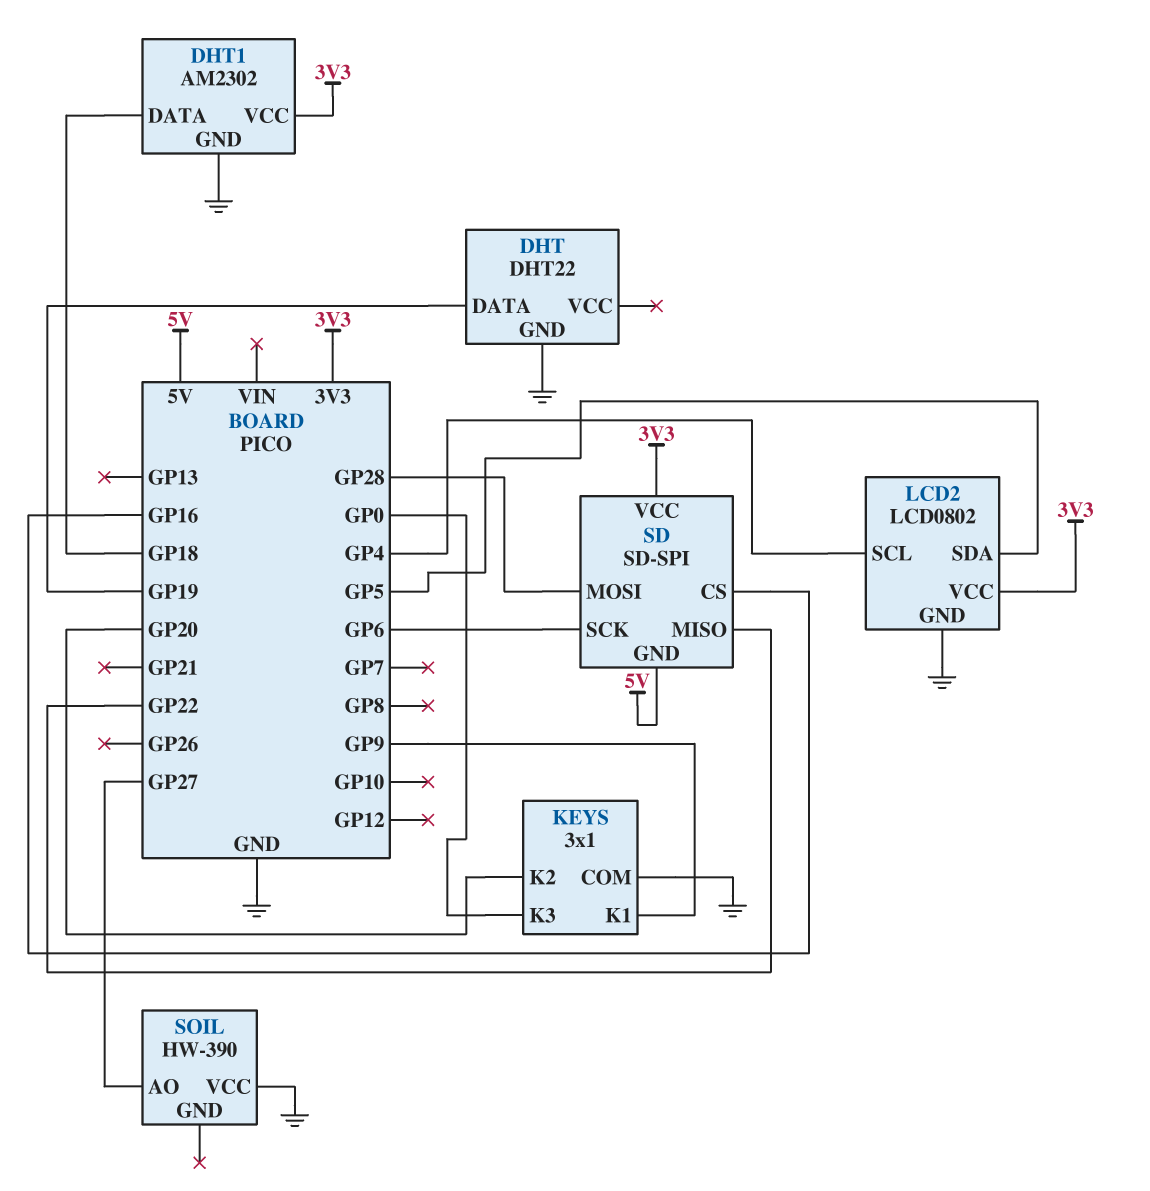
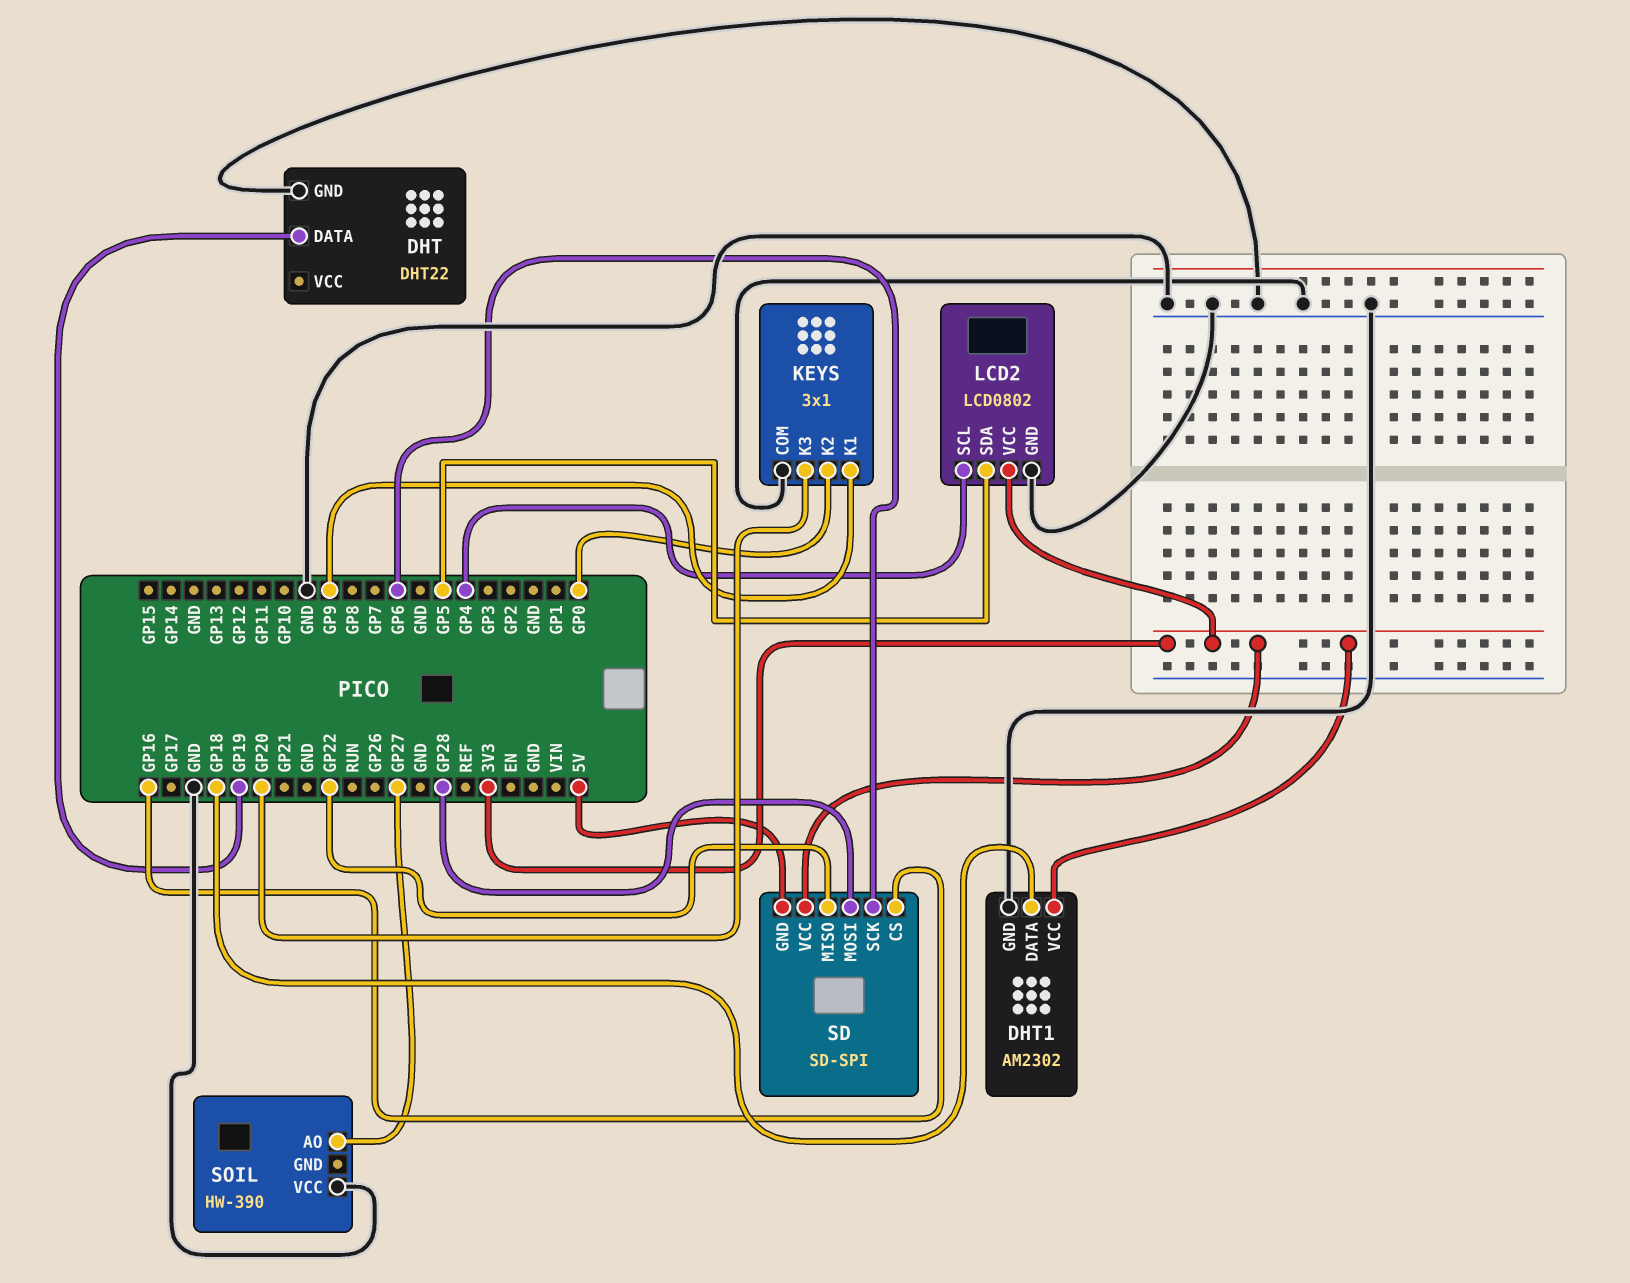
KEYS pin K2: GP20 -> GP0
KEYS pin K3: GP0 -> GP20

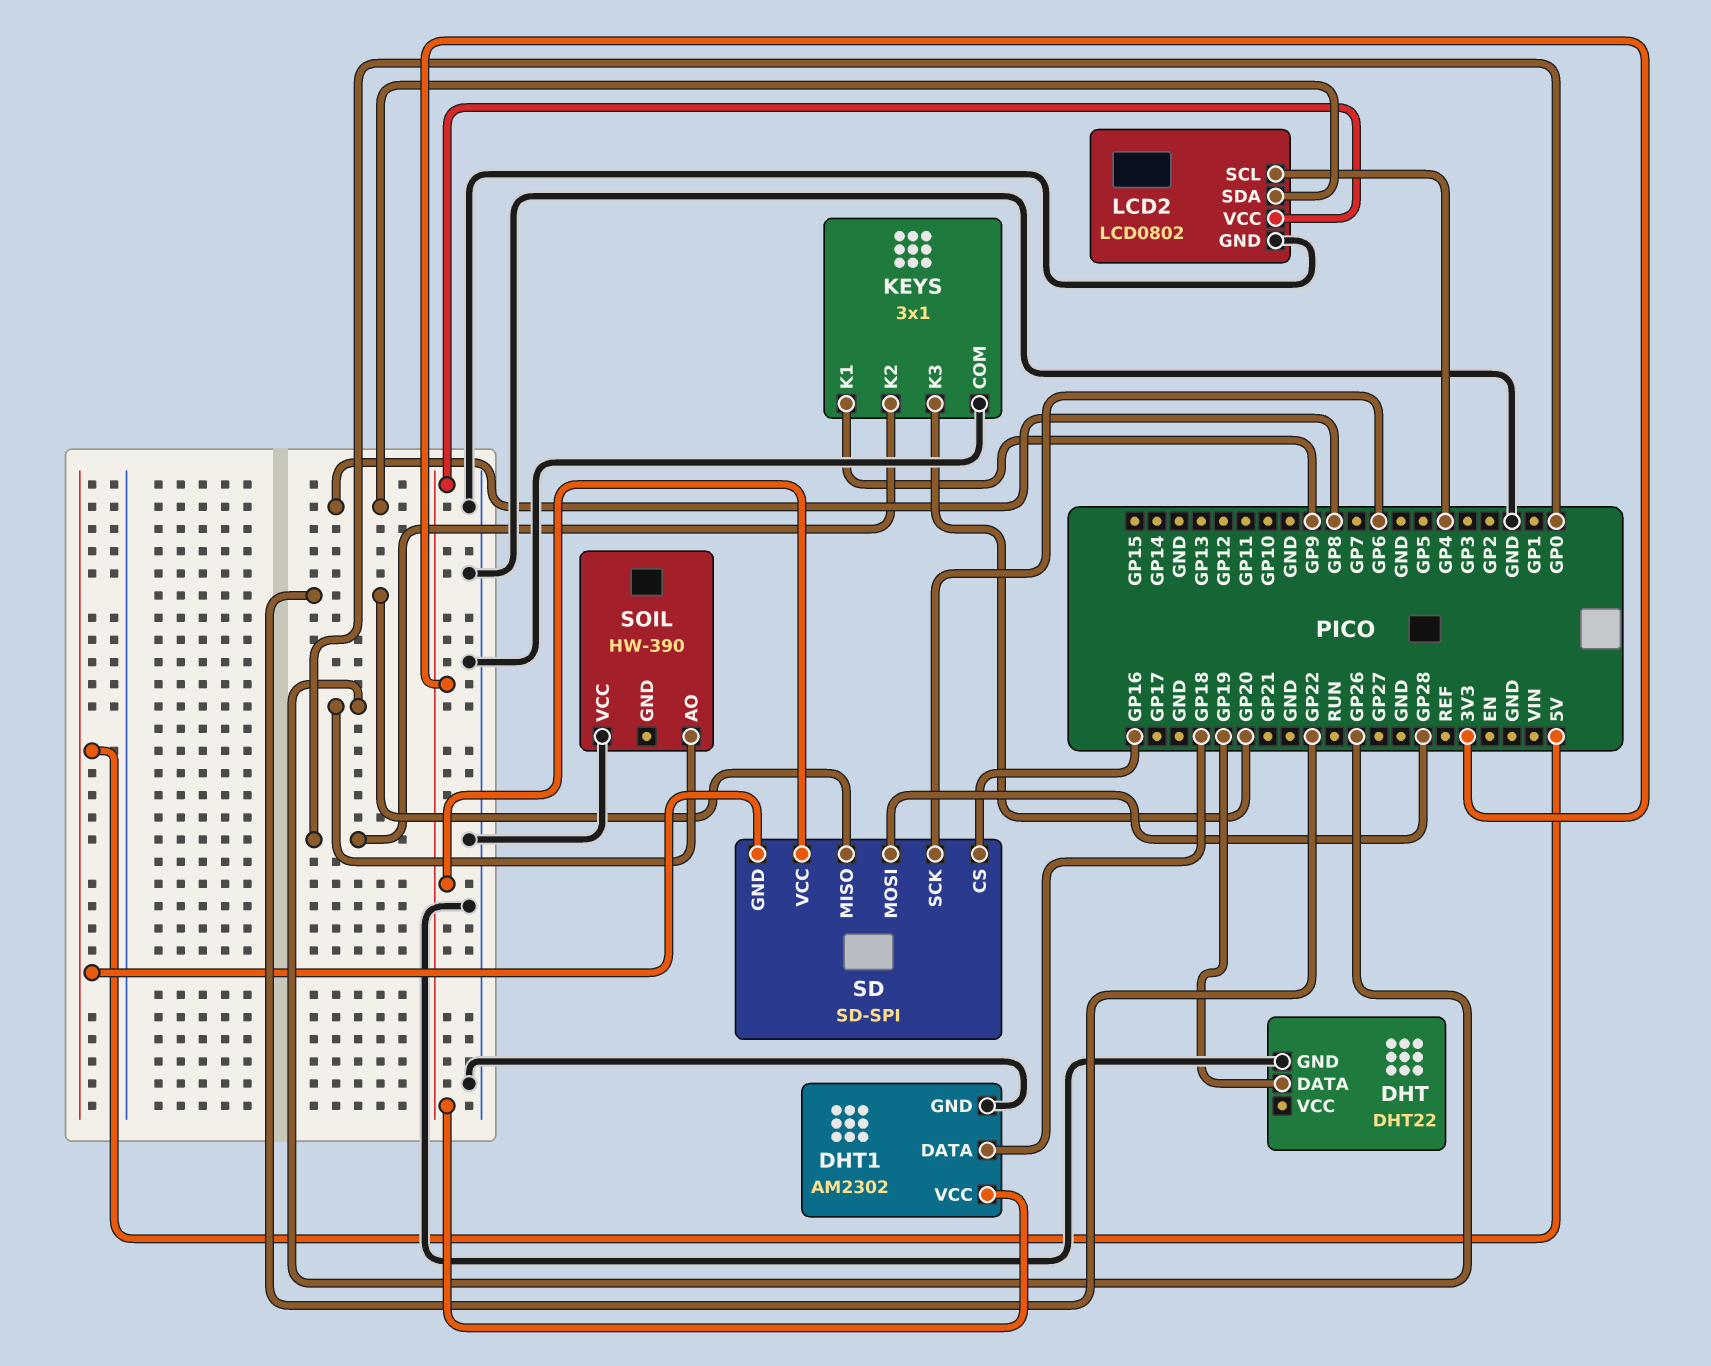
LCD2 pin SDA: GP5 -> GP8
SOIL pin AO: GP27 -> GP26

